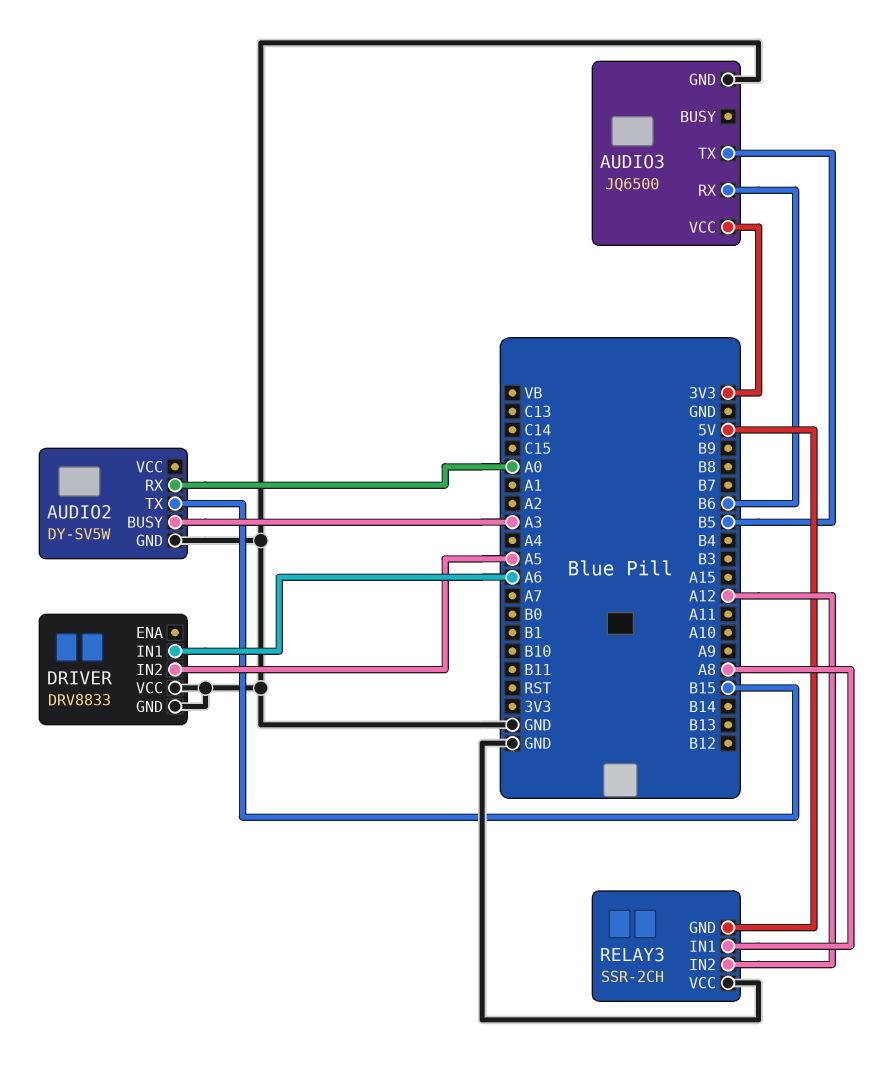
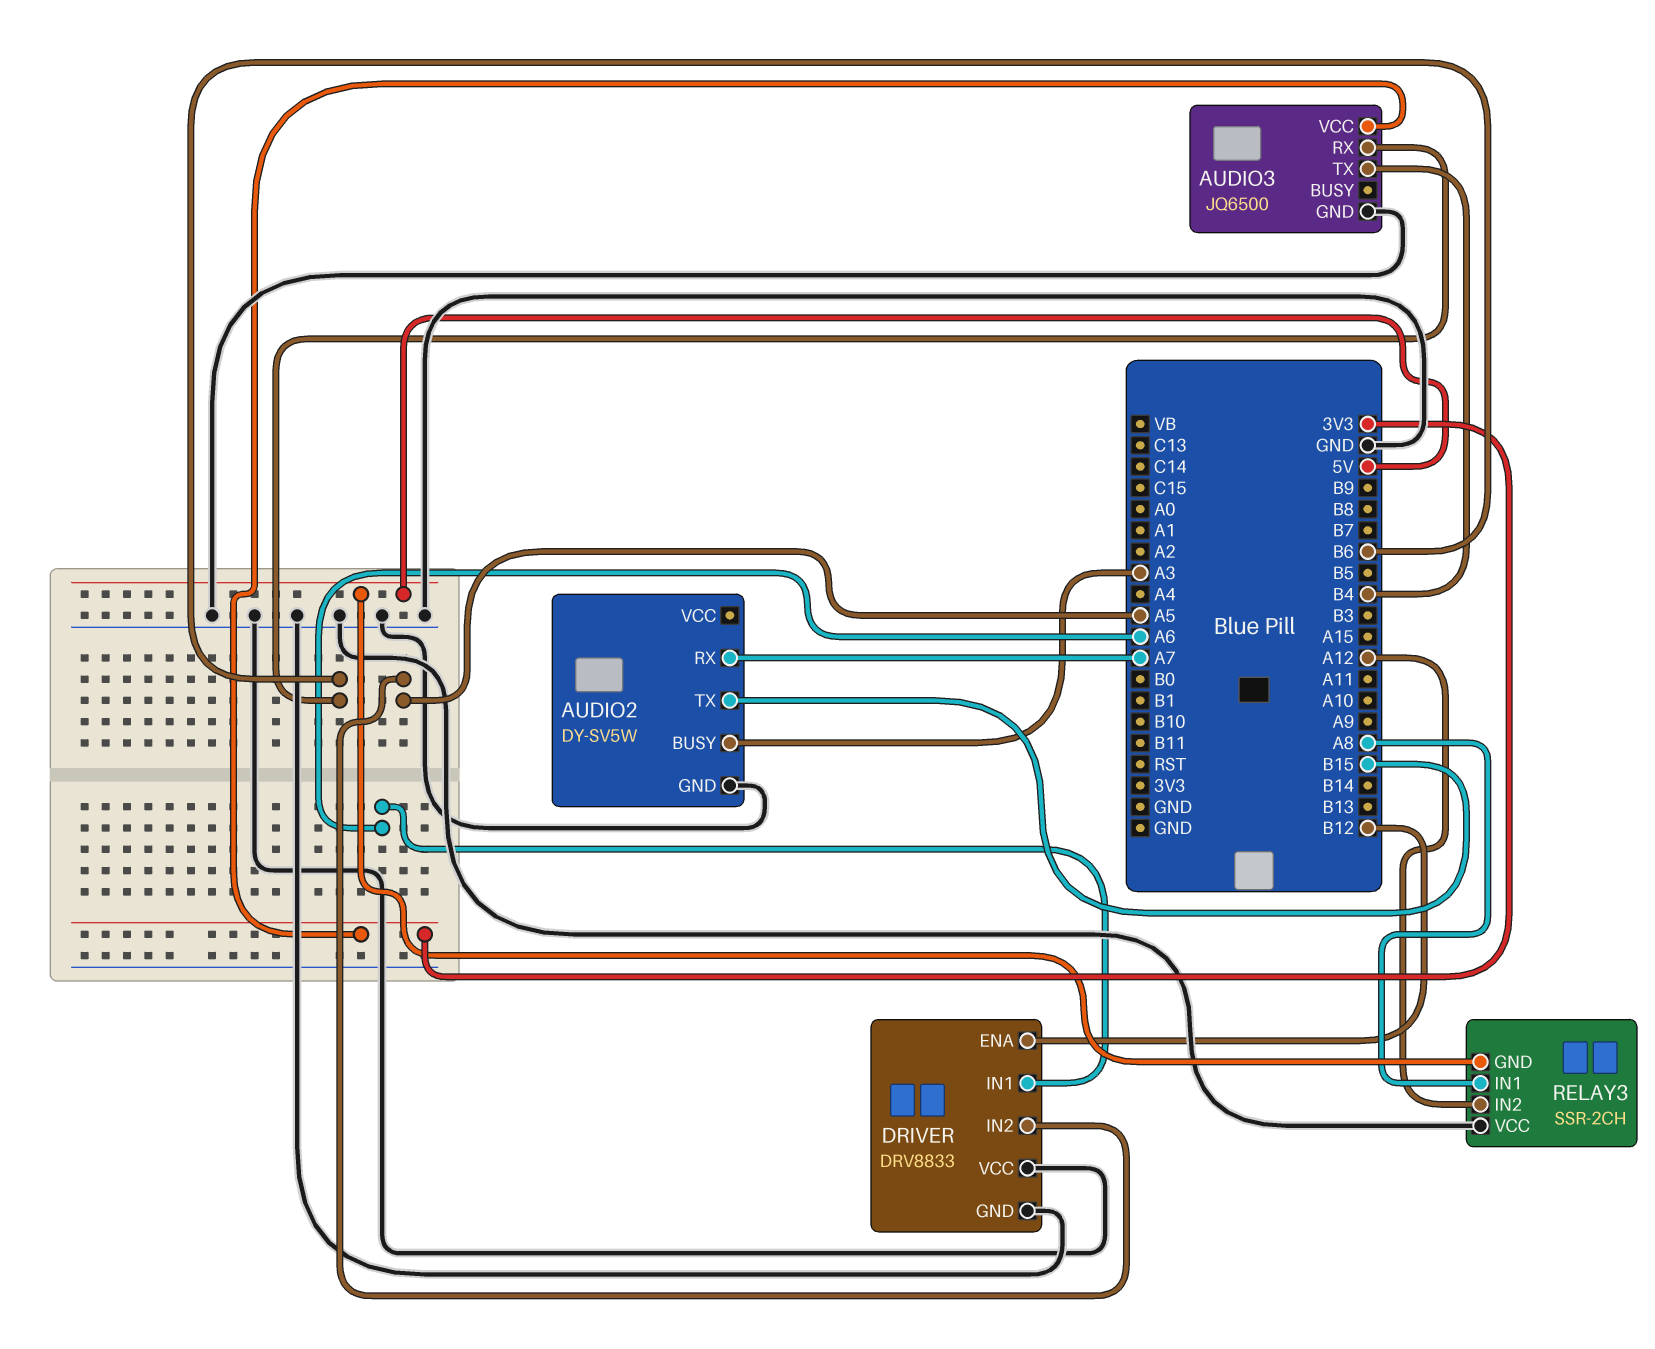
AUDIO2 pin RX: A0 -> A7
AUDIO3 pin TX: B5 -> B4
DRIVER pin ENA: none -> B12

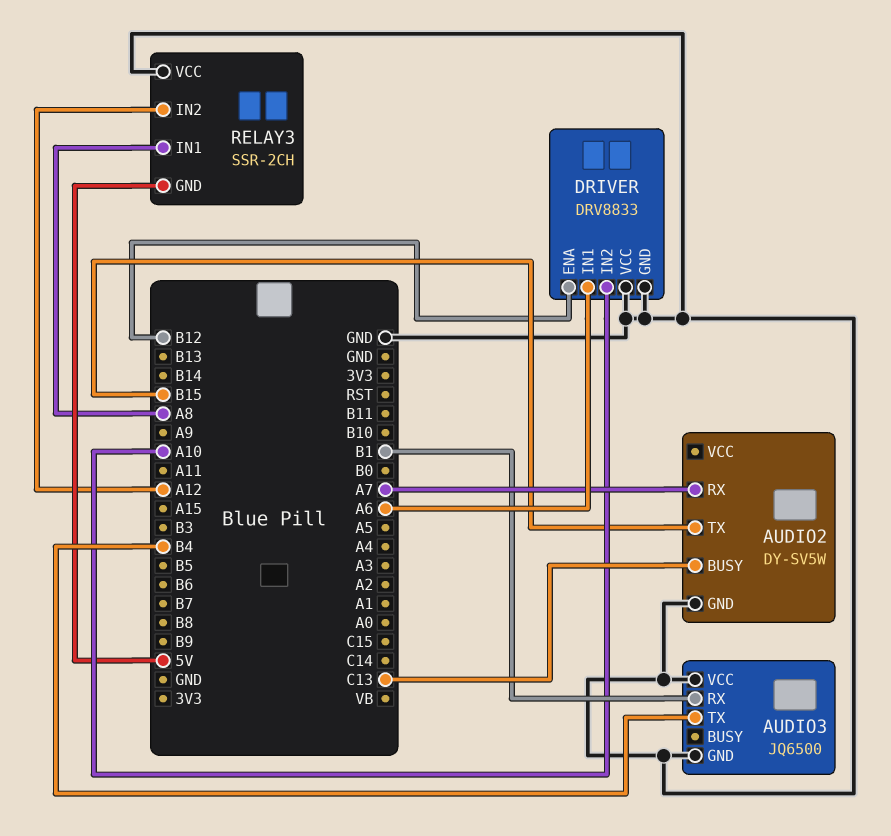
AUDIO2 pin BUSY: A3 -> C13
AUDIO3 pin RX: B6 -> B1
AUDIO3 pin VCC: 3V3 -> GND
DRIVER pin IN2: A5 -> A10

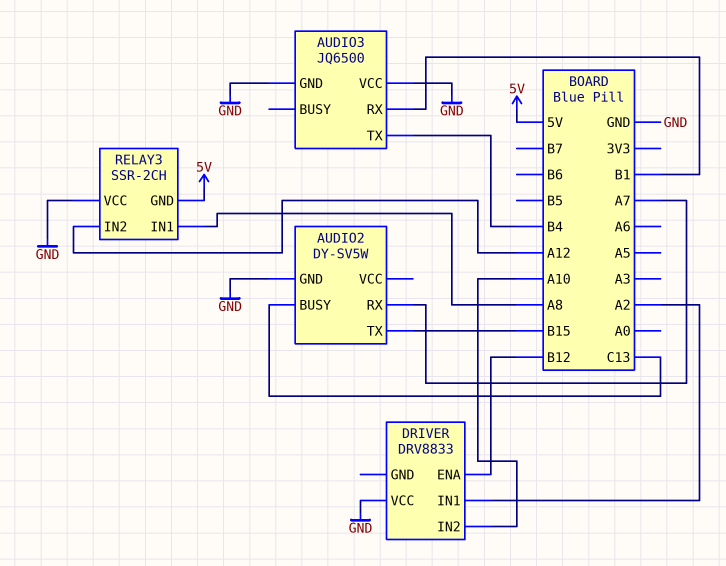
DRIVER pin GND: GND -> none
DRIVER pin IN1: A6 -> A2

